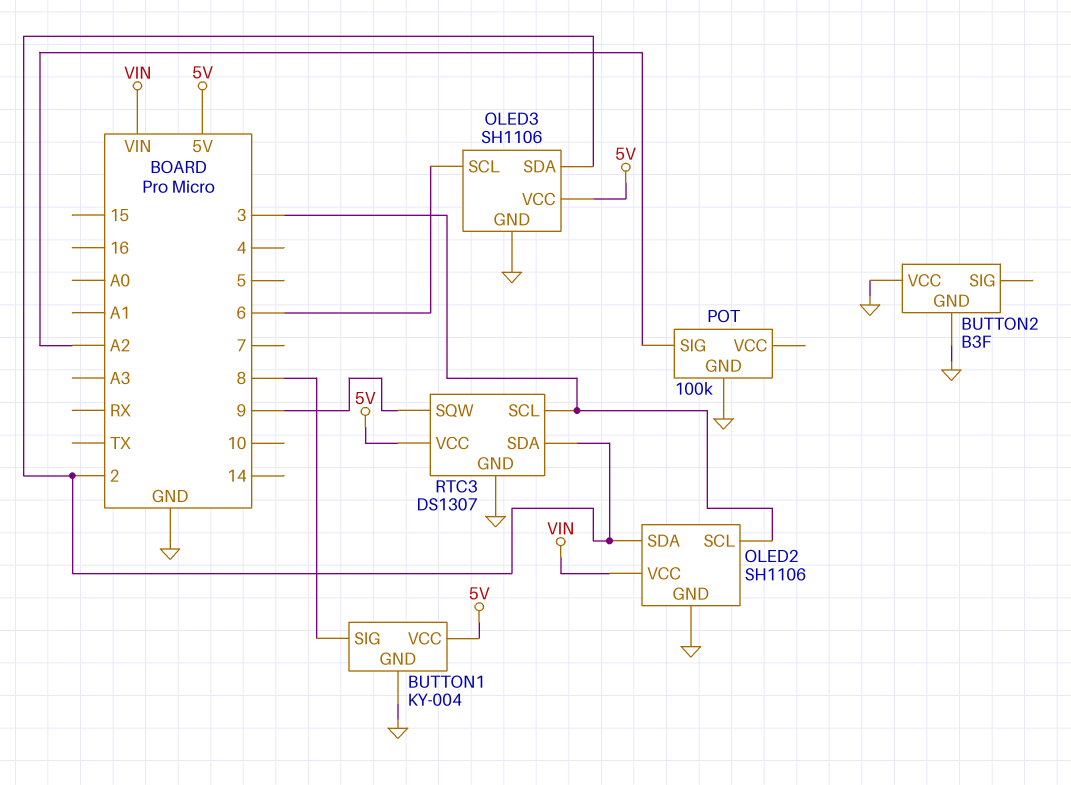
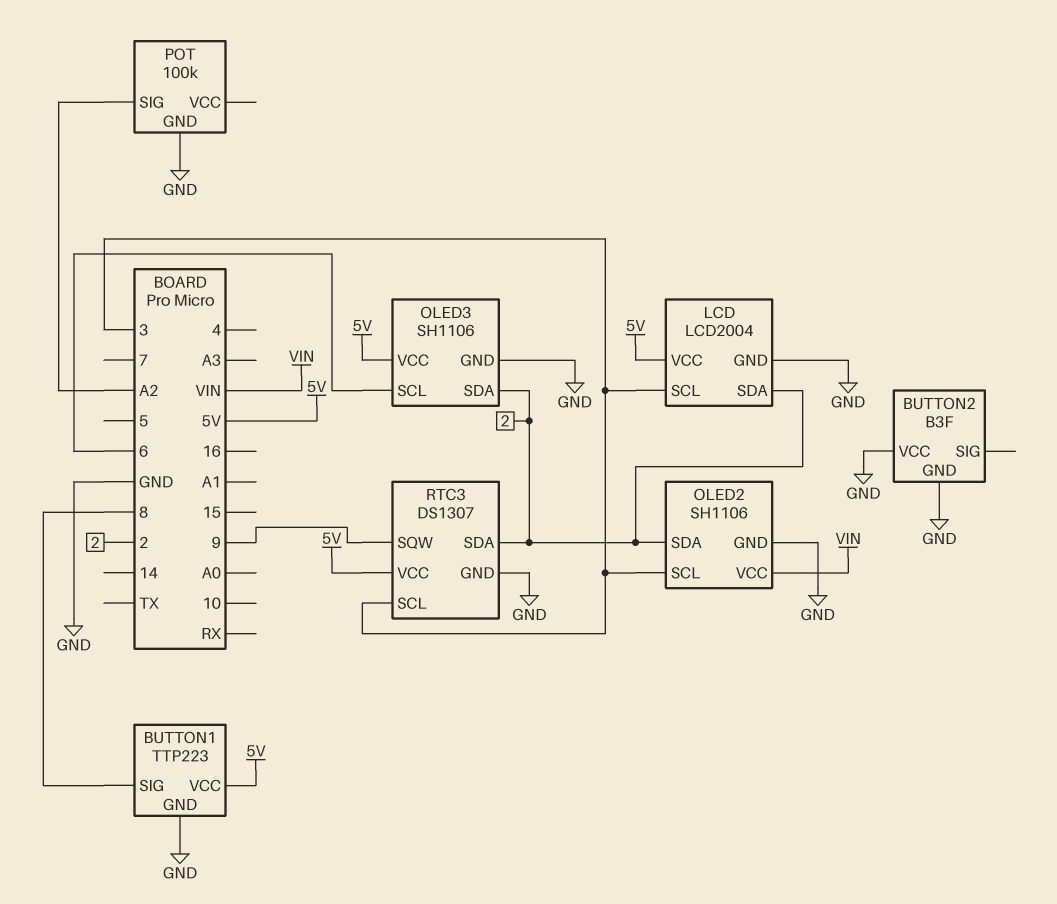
BUTTON1: KY-004 -> TTP223
LCD: none -> LCD2004
LCD pin GND: none -> GND
LCD pin SCL: none -> 3
LCD pin SDA: none -> 2
LCD pin VCC: none -> 5V

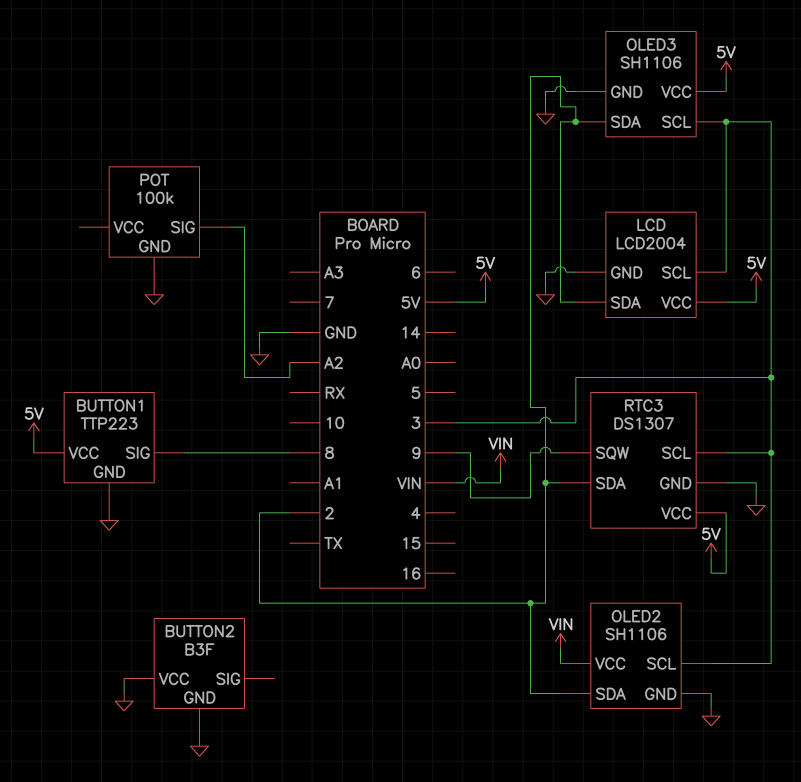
OLED3 pin SCL: 6 -> 3

